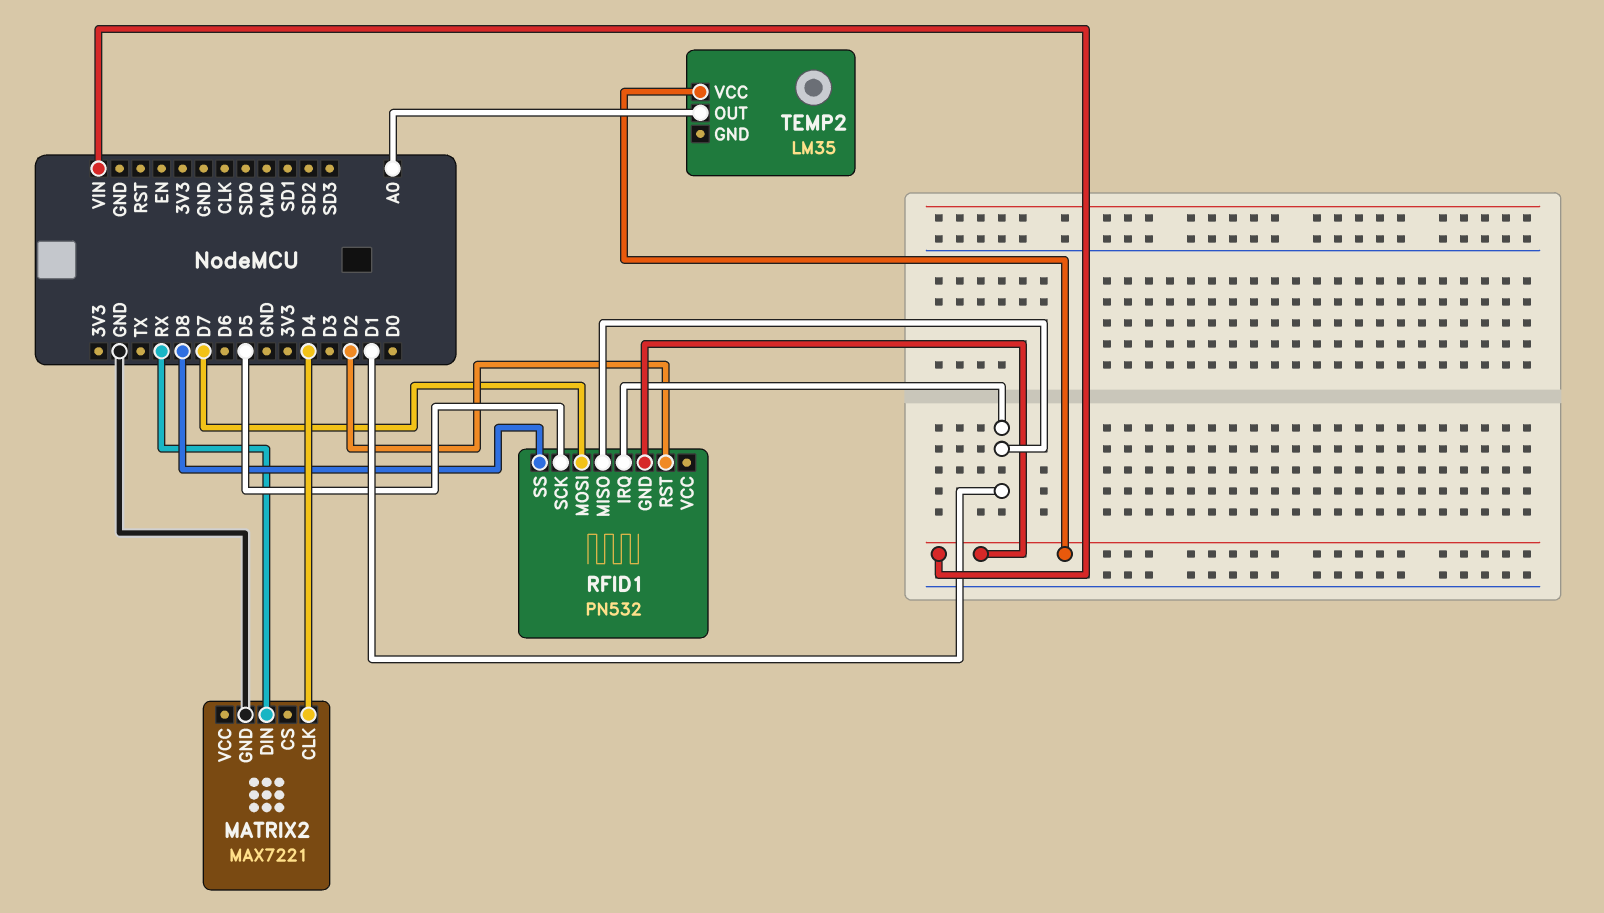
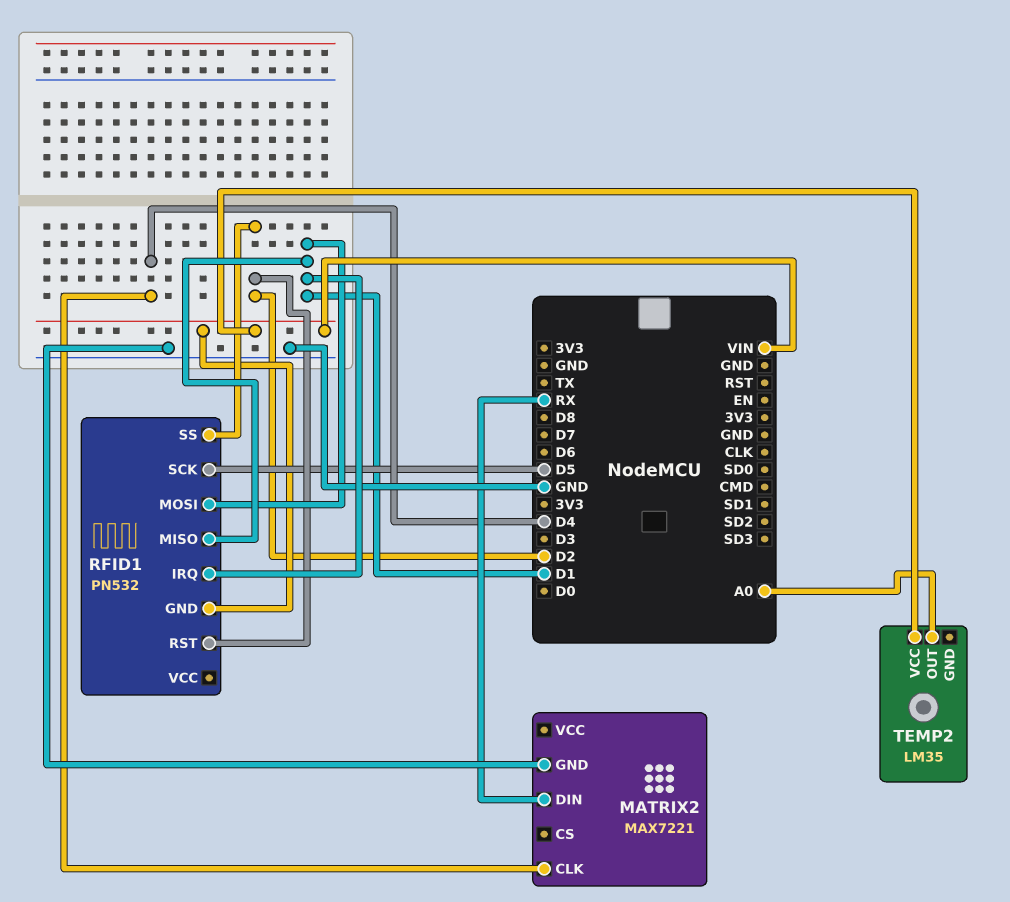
RFID1 pin MOSI: D7 -> D1
RFID1 pin SS: D8 -> D2

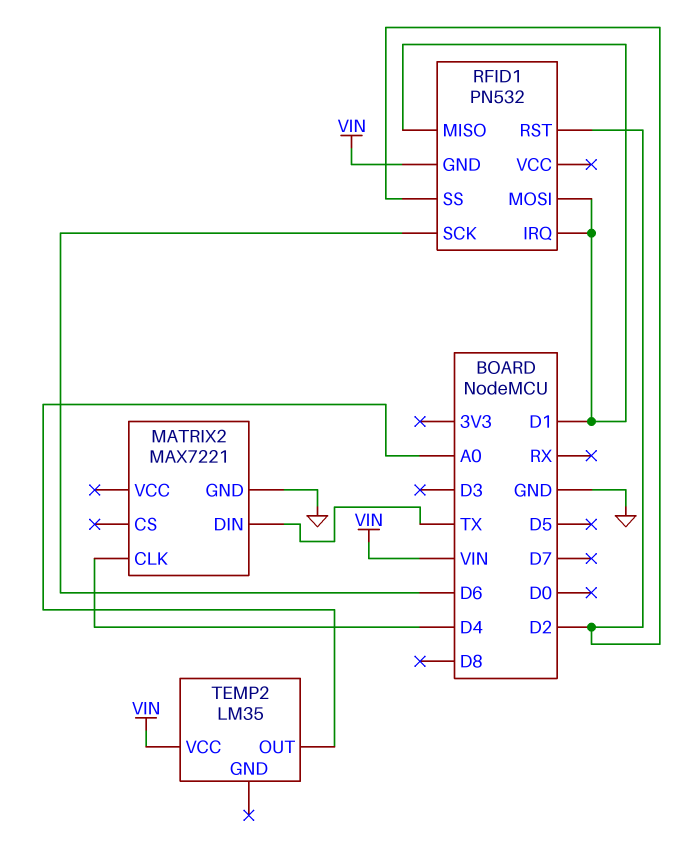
MATRIX2 pin DIN: RX -> TX
RFID1 pin SCK: D5 -> D6

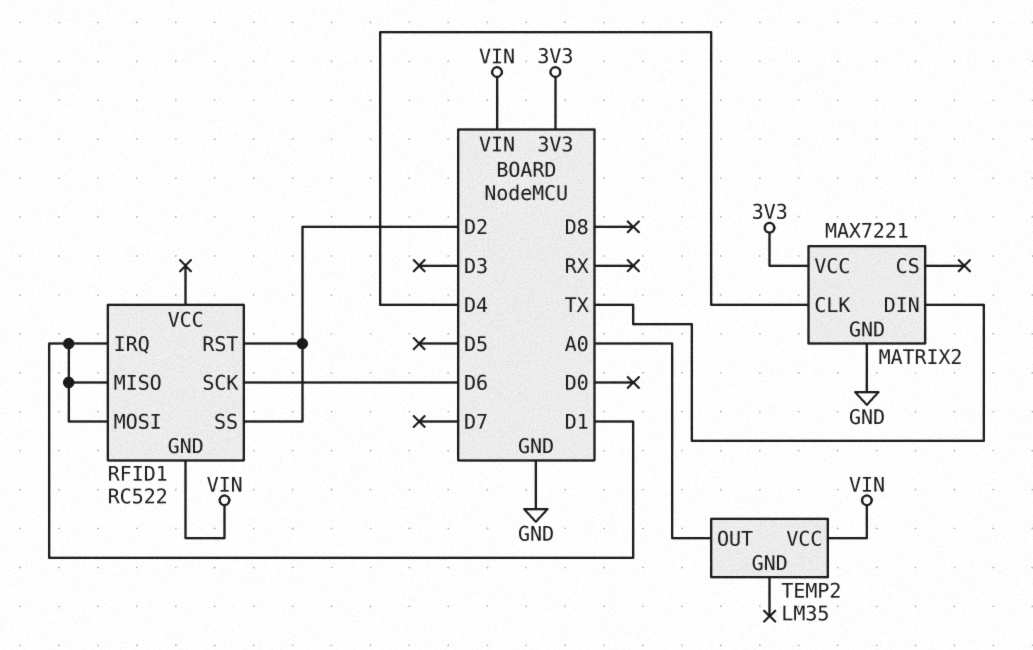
MATRIX2 pin VCC: none -> 3V3
RFID1: PN532 -> RC522

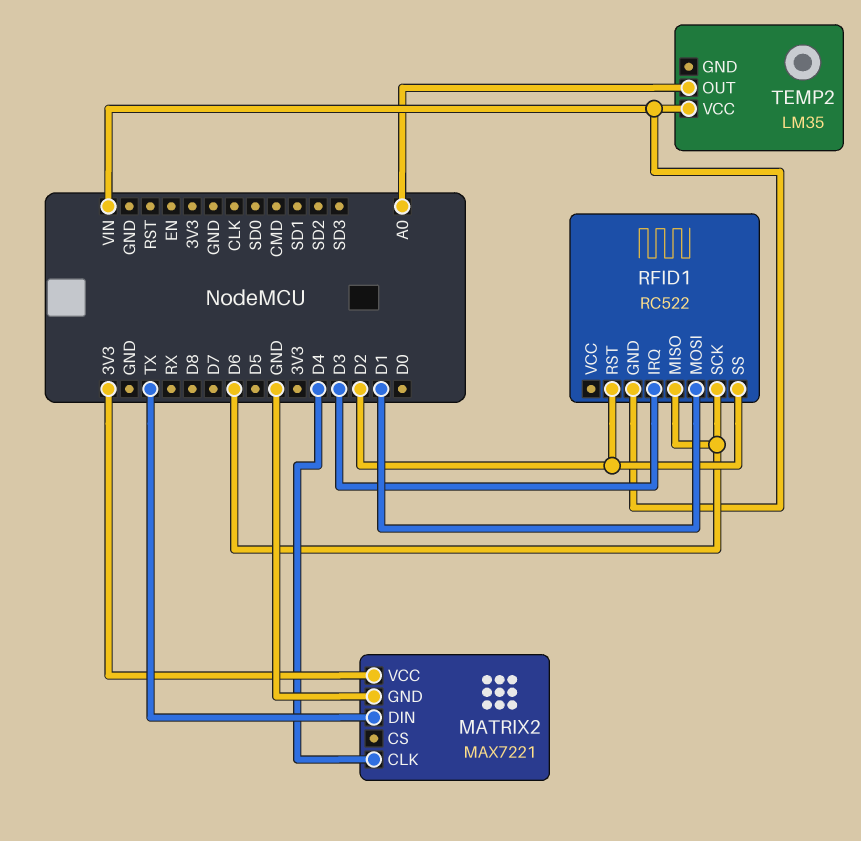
RFID1 pin IRQ: D1 -> D3
RFID1 pin MISO: D1 -> D6

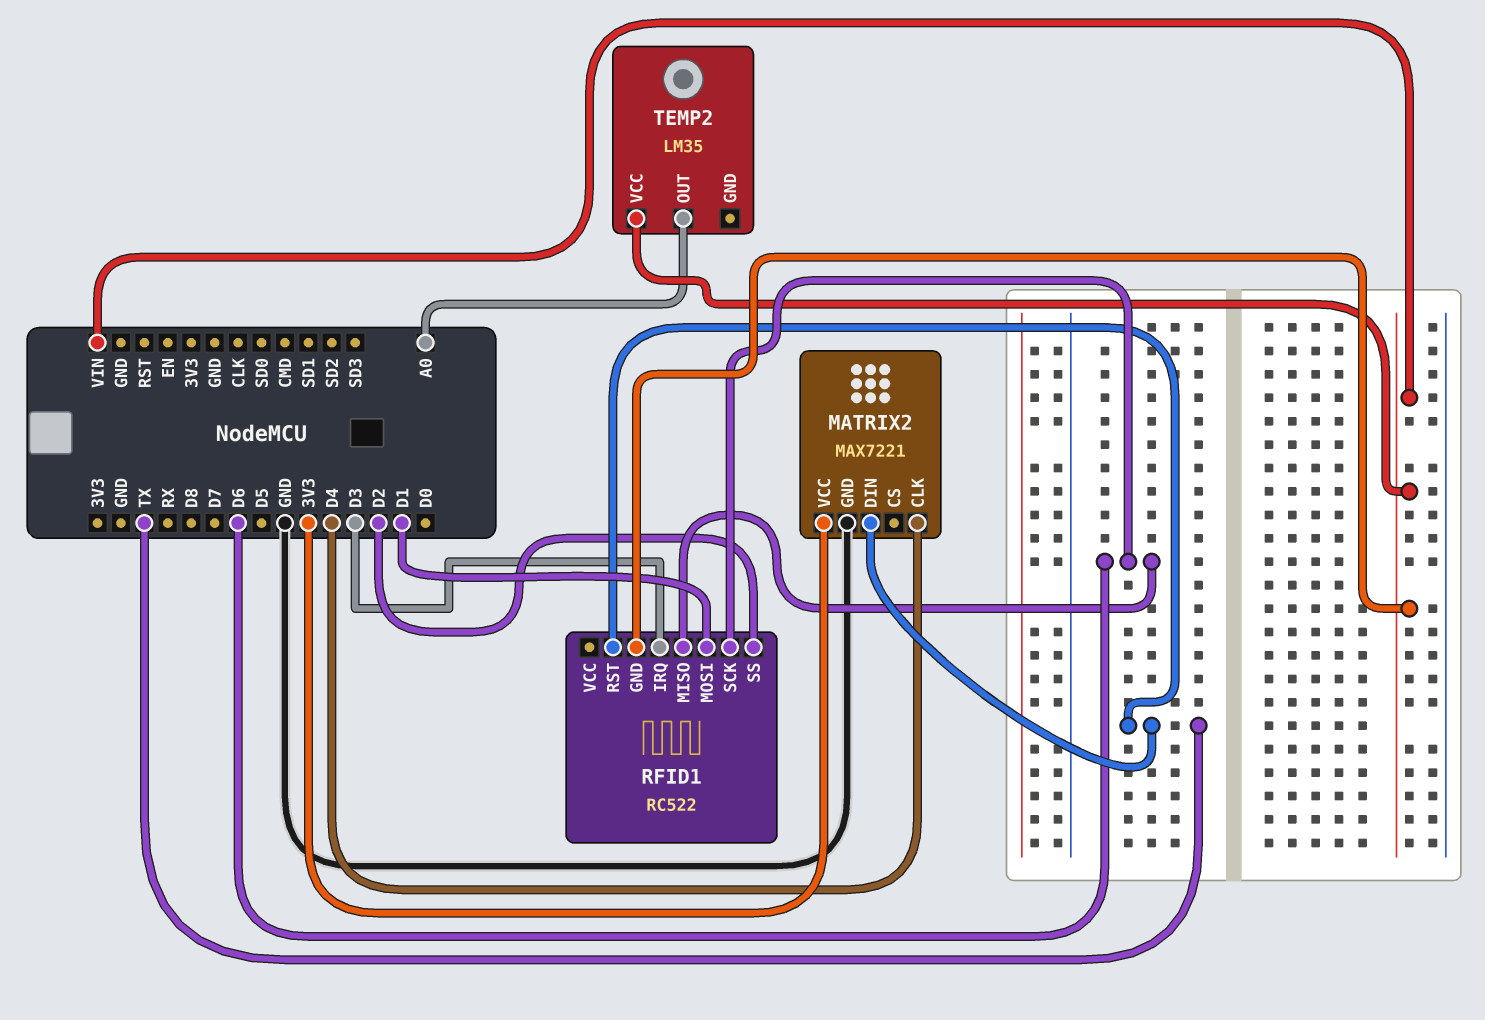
RFID1 pin RST: D2 -> TX

